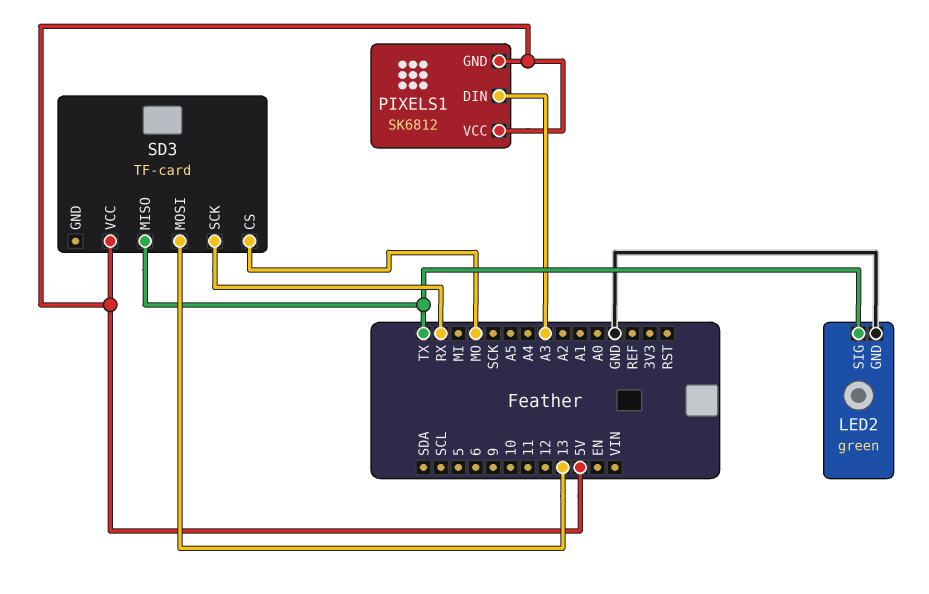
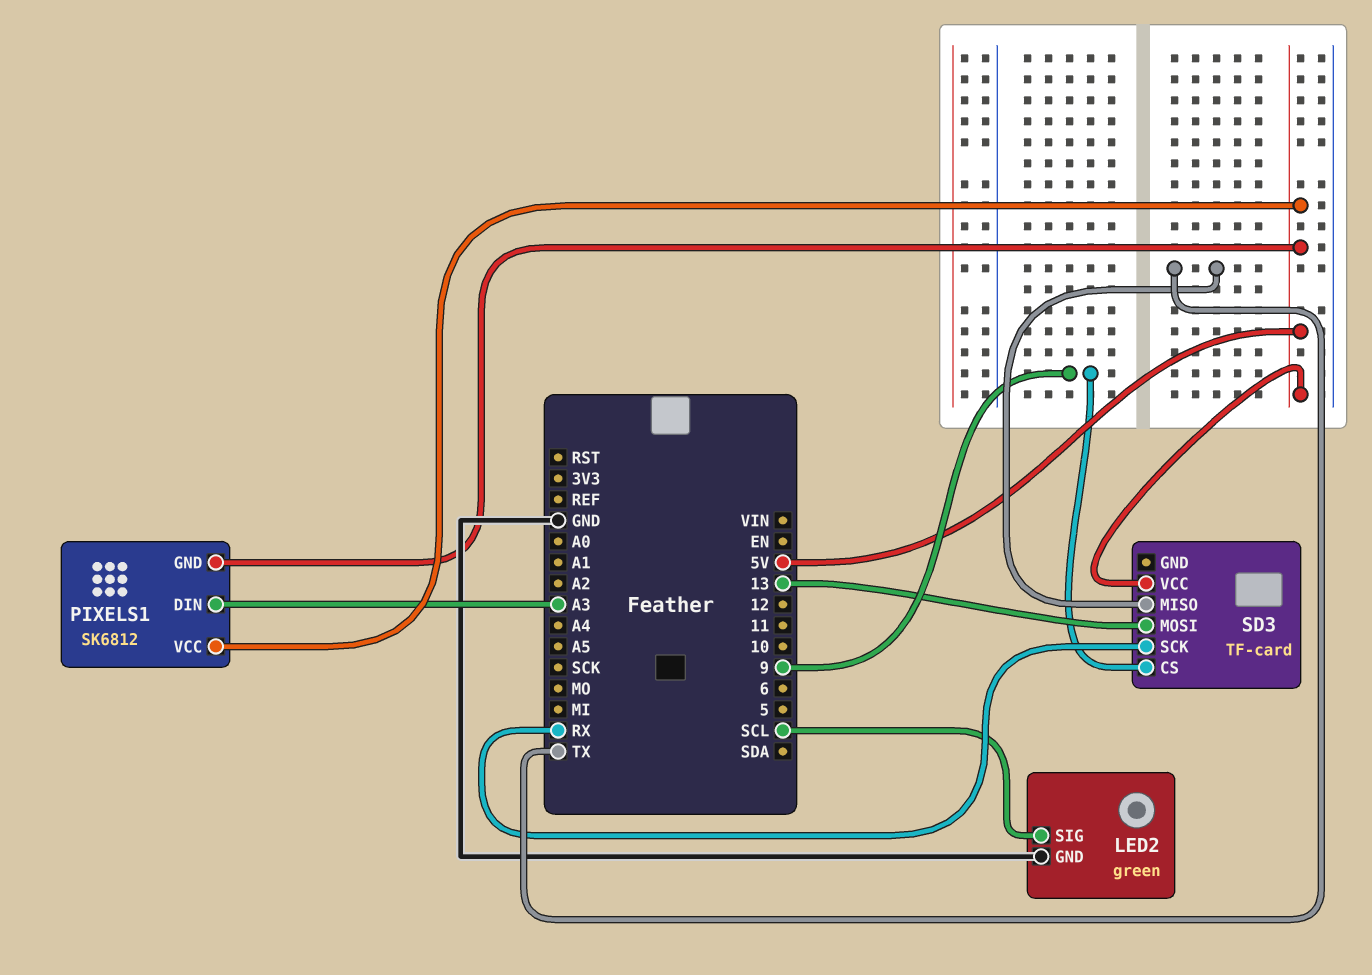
LED2 pin SIG: TX -> SCL
SD3 pin CS: MO -> 9

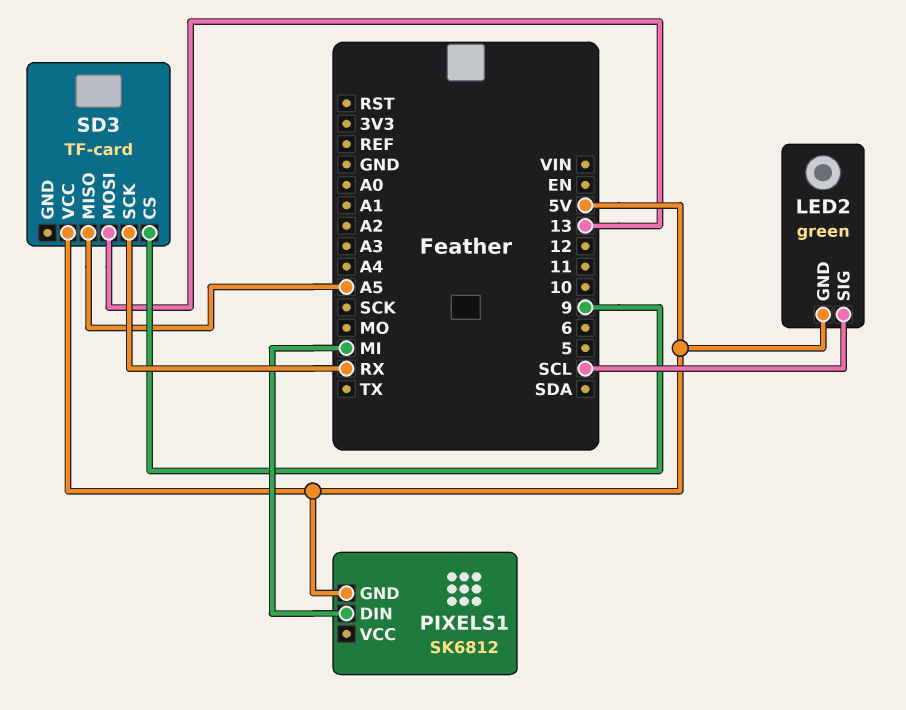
LED2 pin GND: GND -> 5V
PIXELS1 pin DIN: A3 -> MI
PIXELS1 pin VCC: 5V -> none
SD3 pin MISO: TX -> A5

